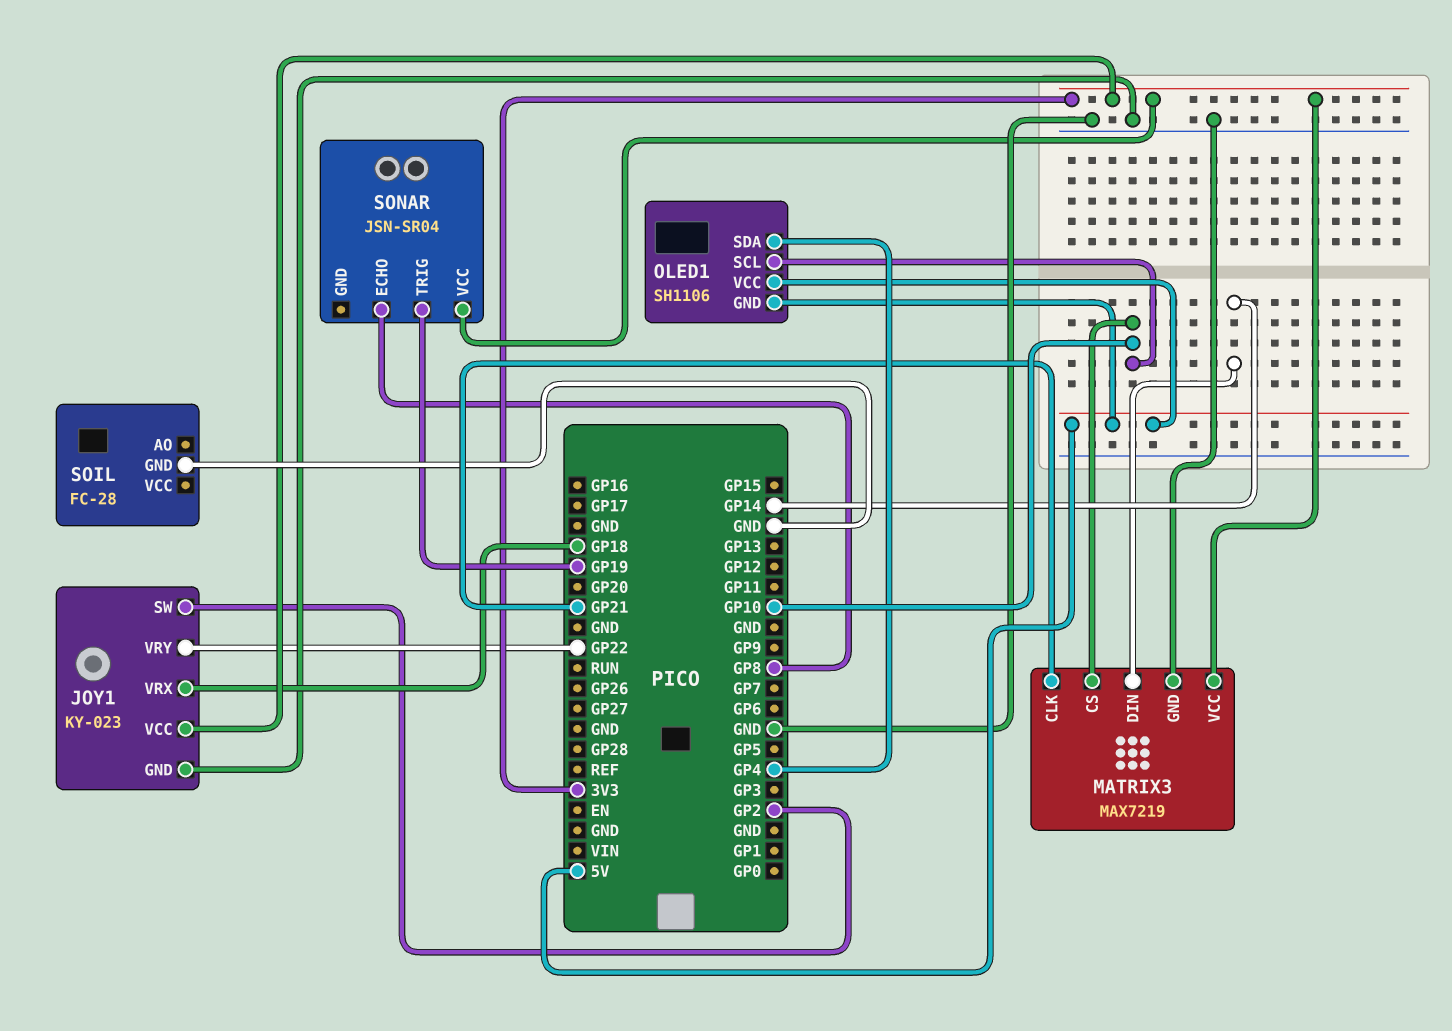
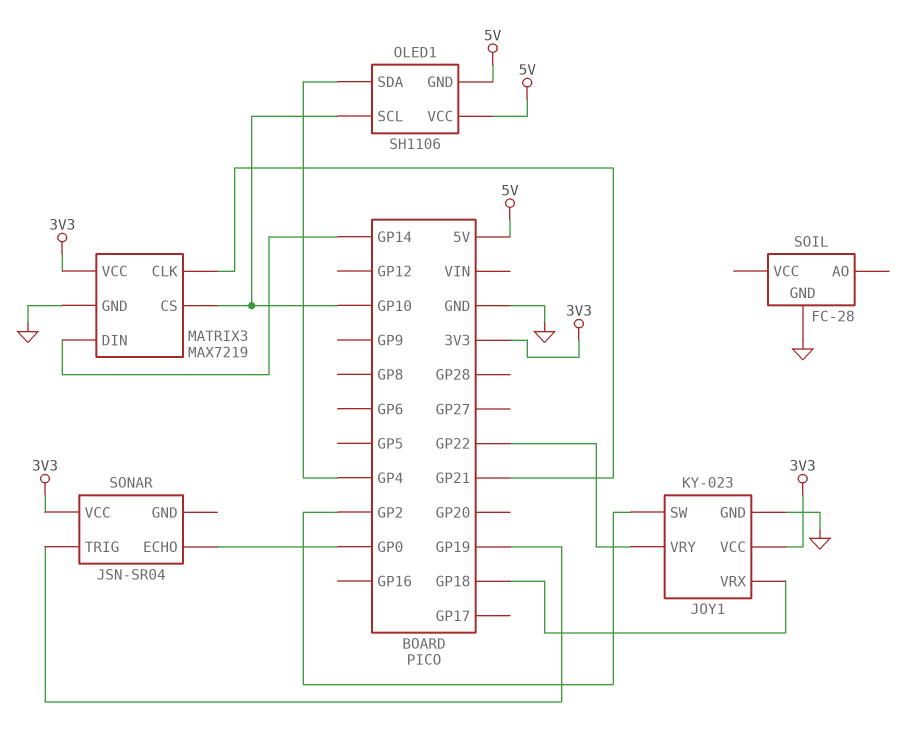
SONAR pin ECHO: GP8 -> GP0

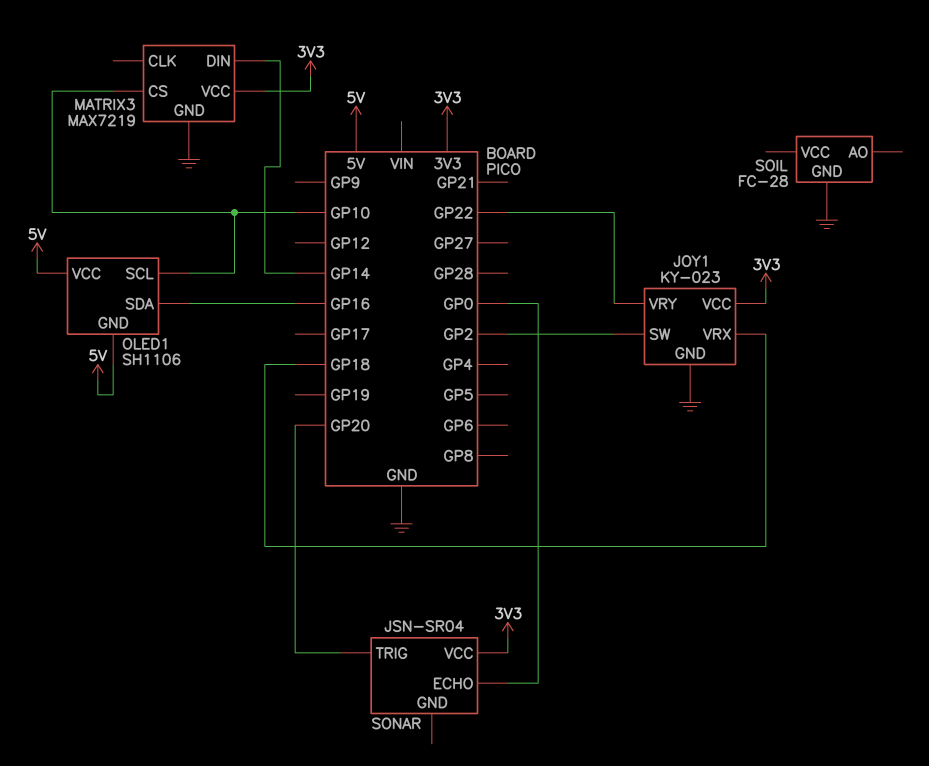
MATRIX3 pin CLK: GP21 -> none
OLED1 pin SDA: GP4 -> GP16
SONAR pin TRIG: GP19 -> GP20

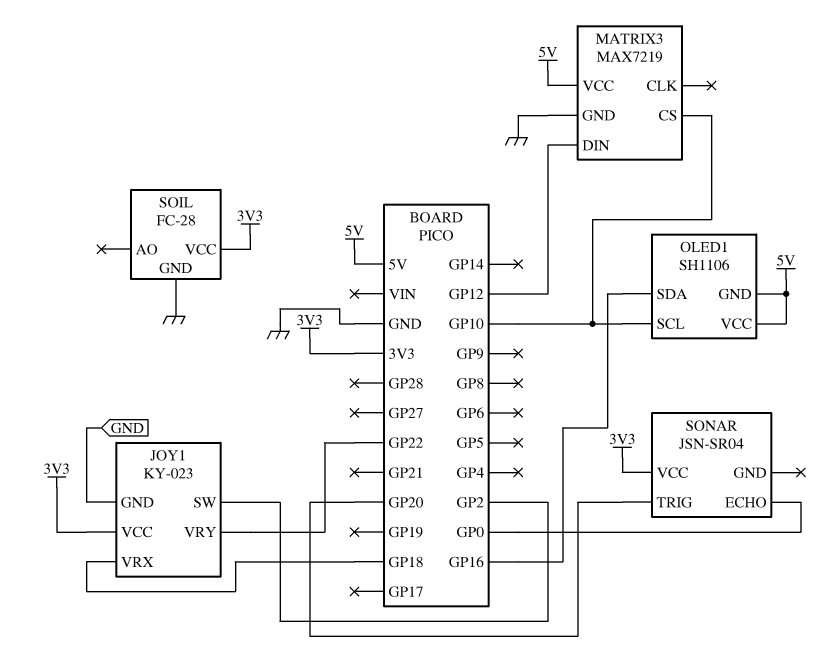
MATRIX3 pin DIN: GP14 -> GP12
MATRIX3 pin VCC: 3V3 -> 5V
SOIL pin VCC: none -> 3V3

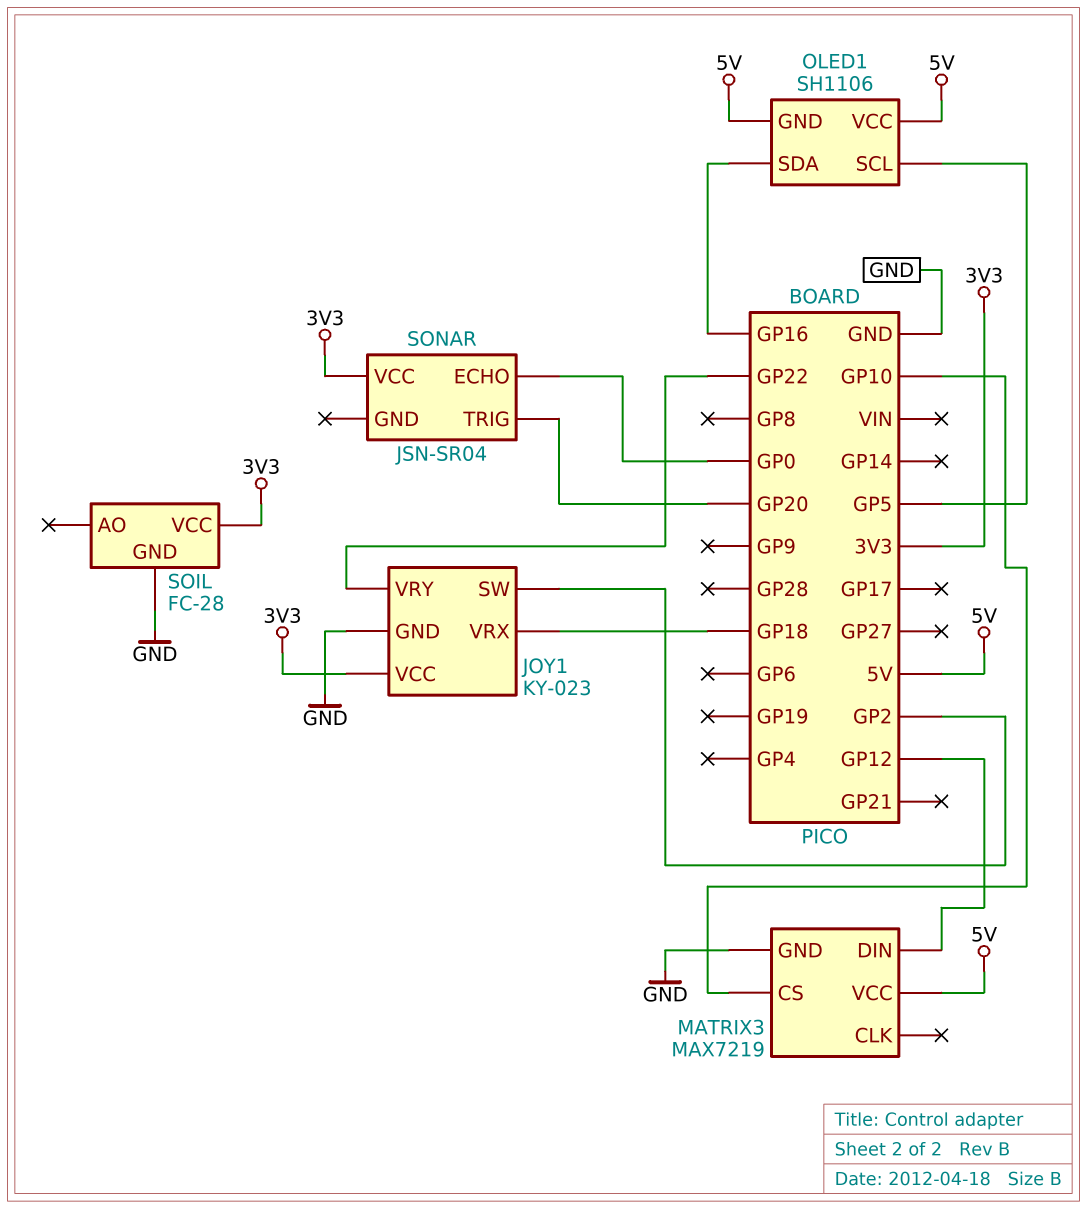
OLED1 pin SCL: GP10 -> GP5

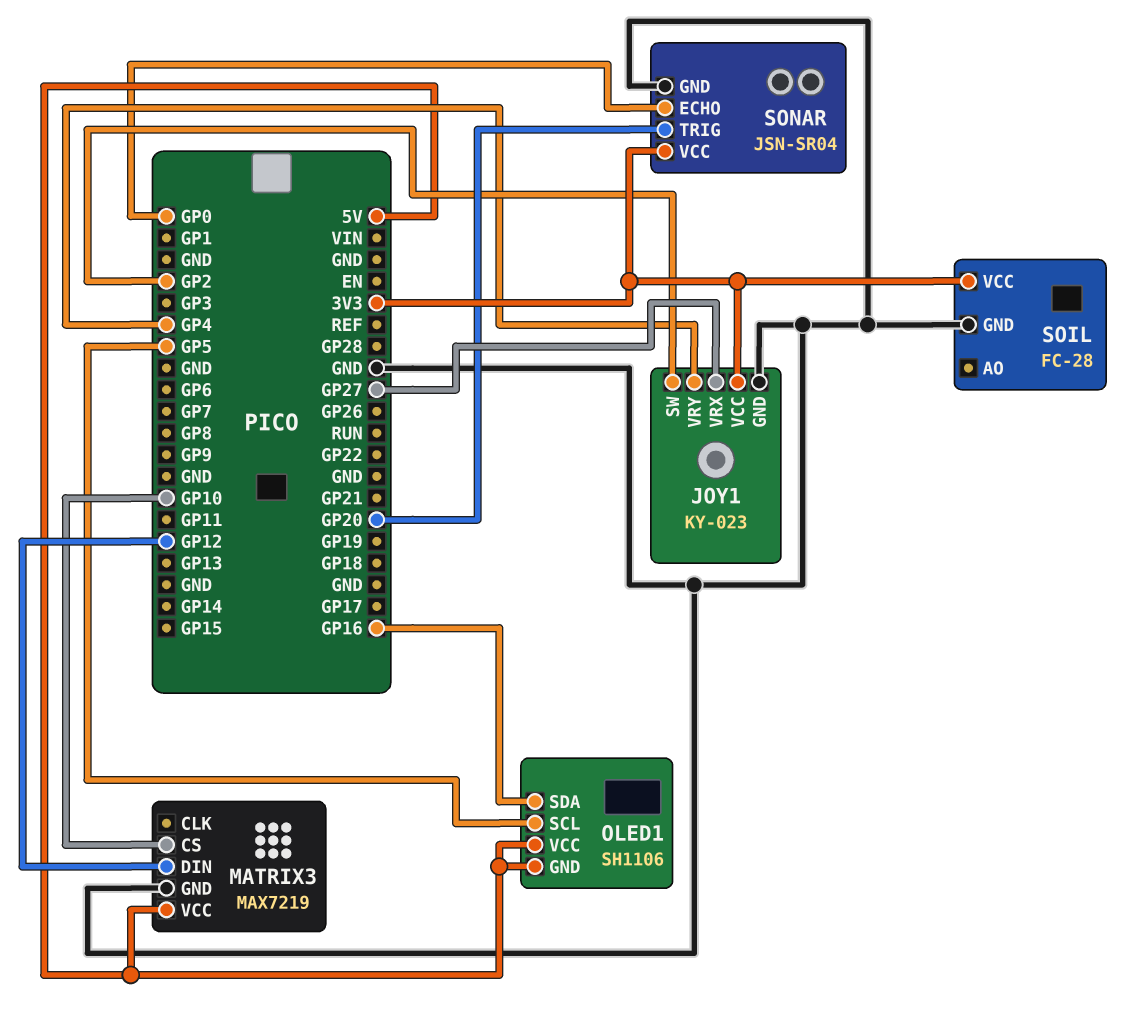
JOY1 pin VRX: GP18 -> GP27
JOY1 pin VRY: GP22 -> GP4
SONAR pin GND: none -> GND

